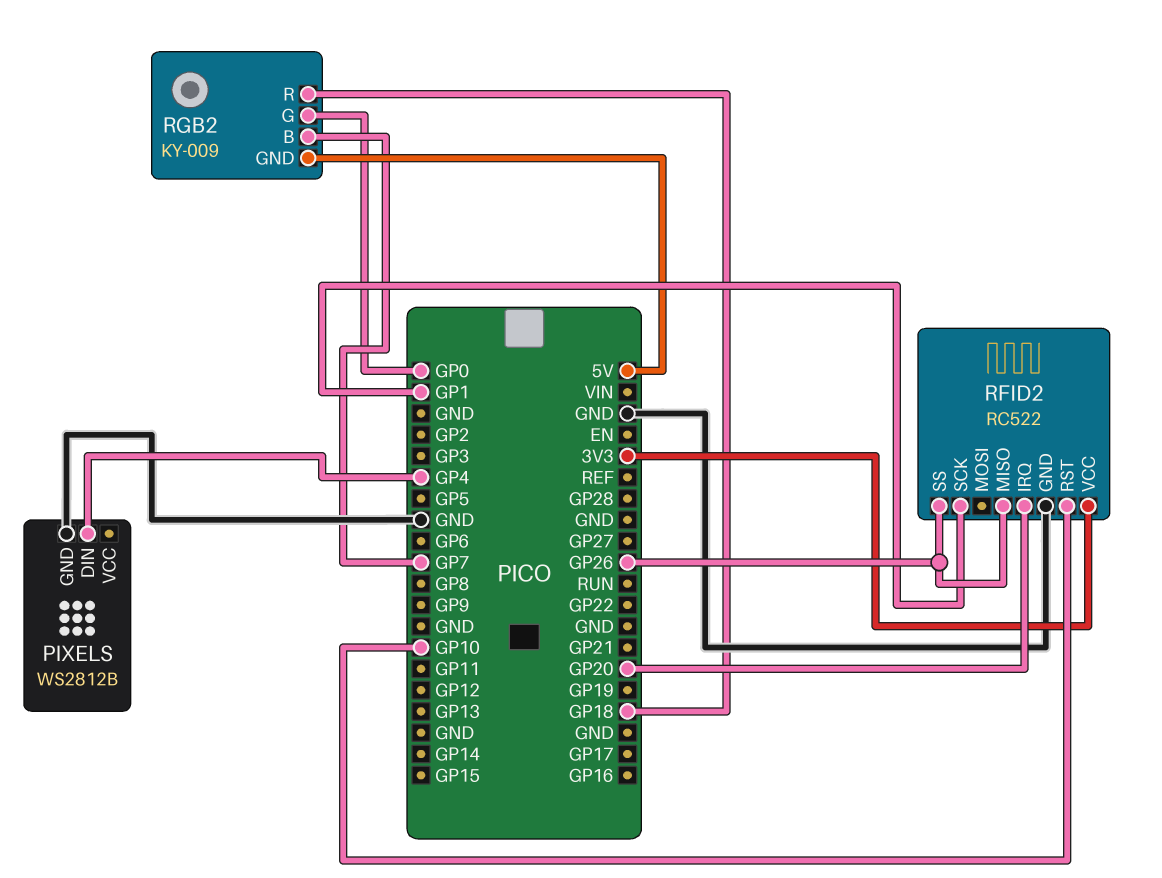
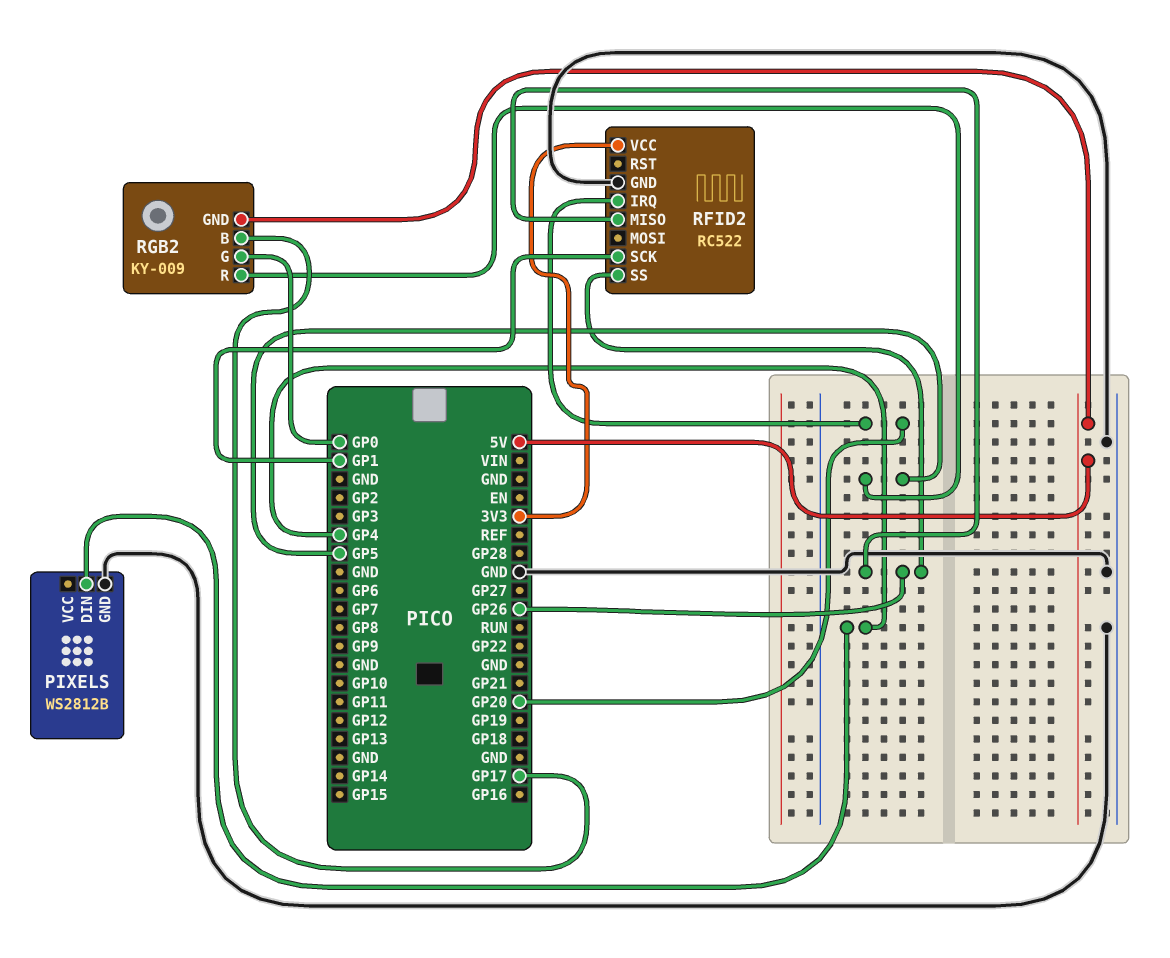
RFID2 pin RST: GP10 -> none
RGB2 pin B: GP7 -> GP17
RGB2 pin R: GP18 -> GP5

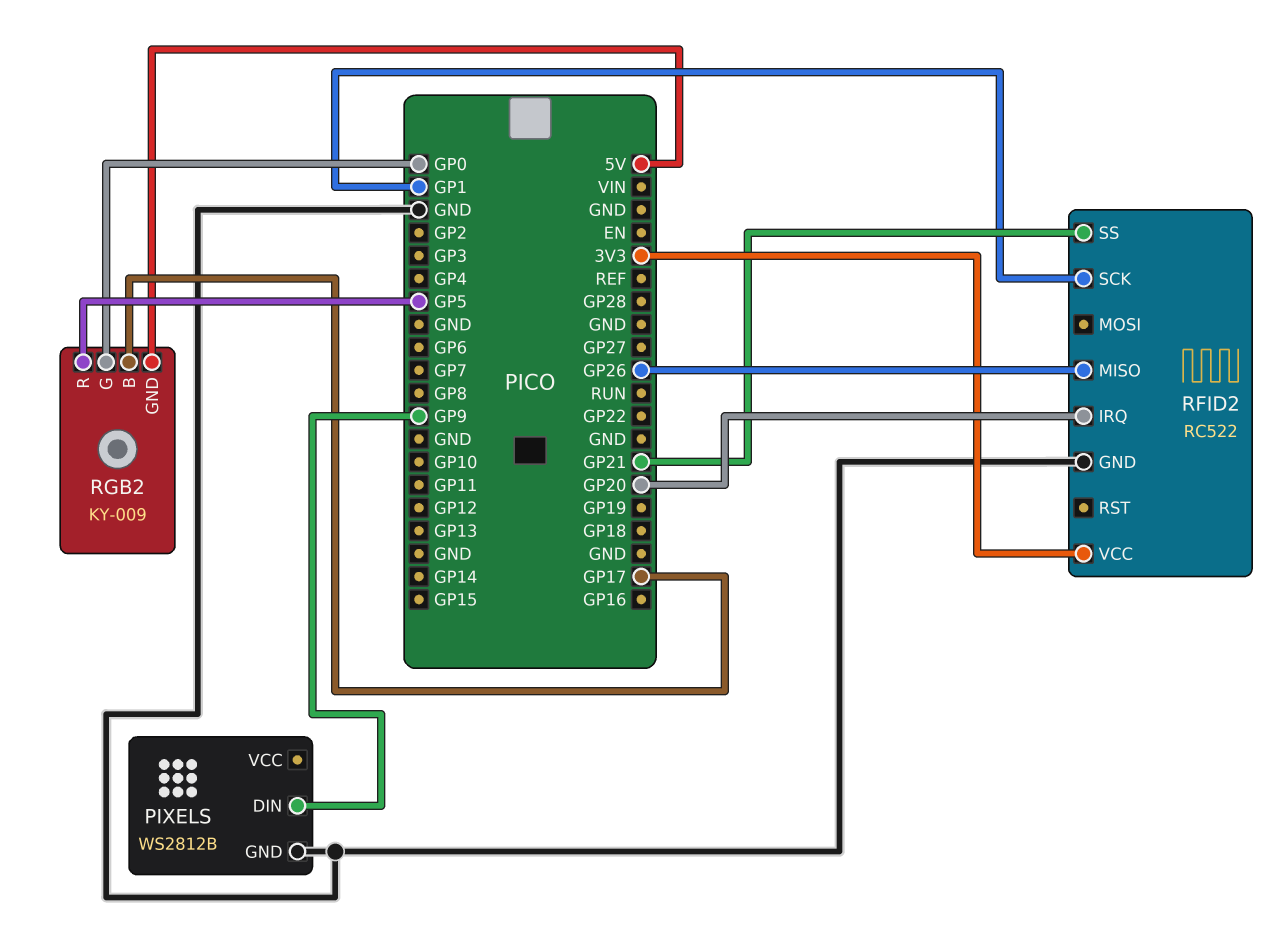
PIXELS pin DIN: GP4 -> GP9
RFID2 pin SS: GP26 -> GP21

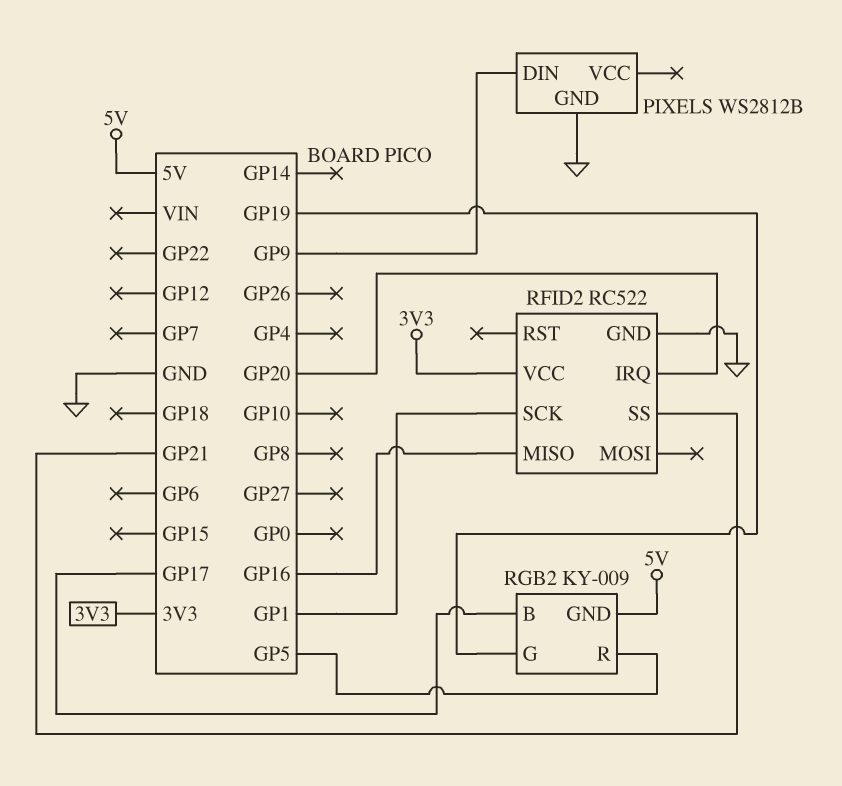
RFID2 pin MISO: GP26 -> GP16
RGB2 pin G: GP0 -> GP19

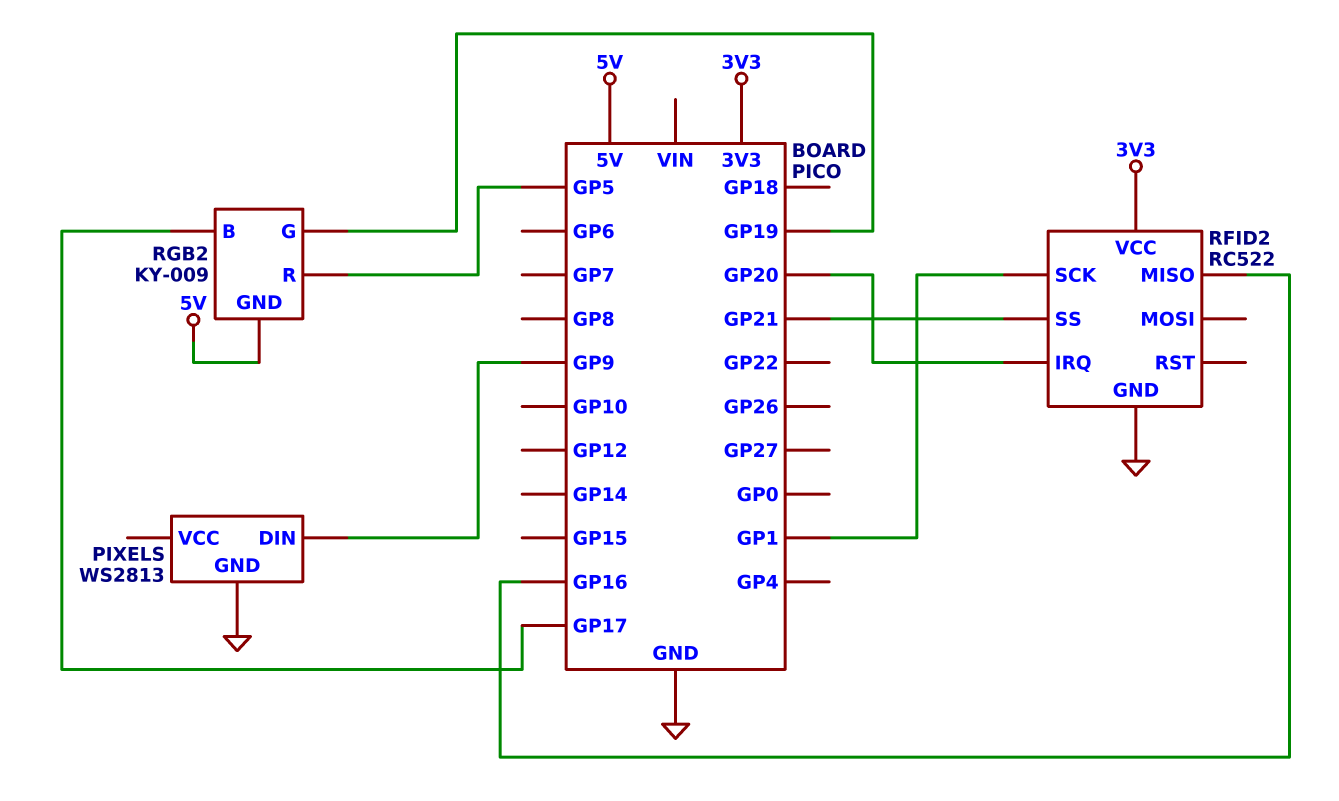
PIXELS: WS2812B -> WS2813

